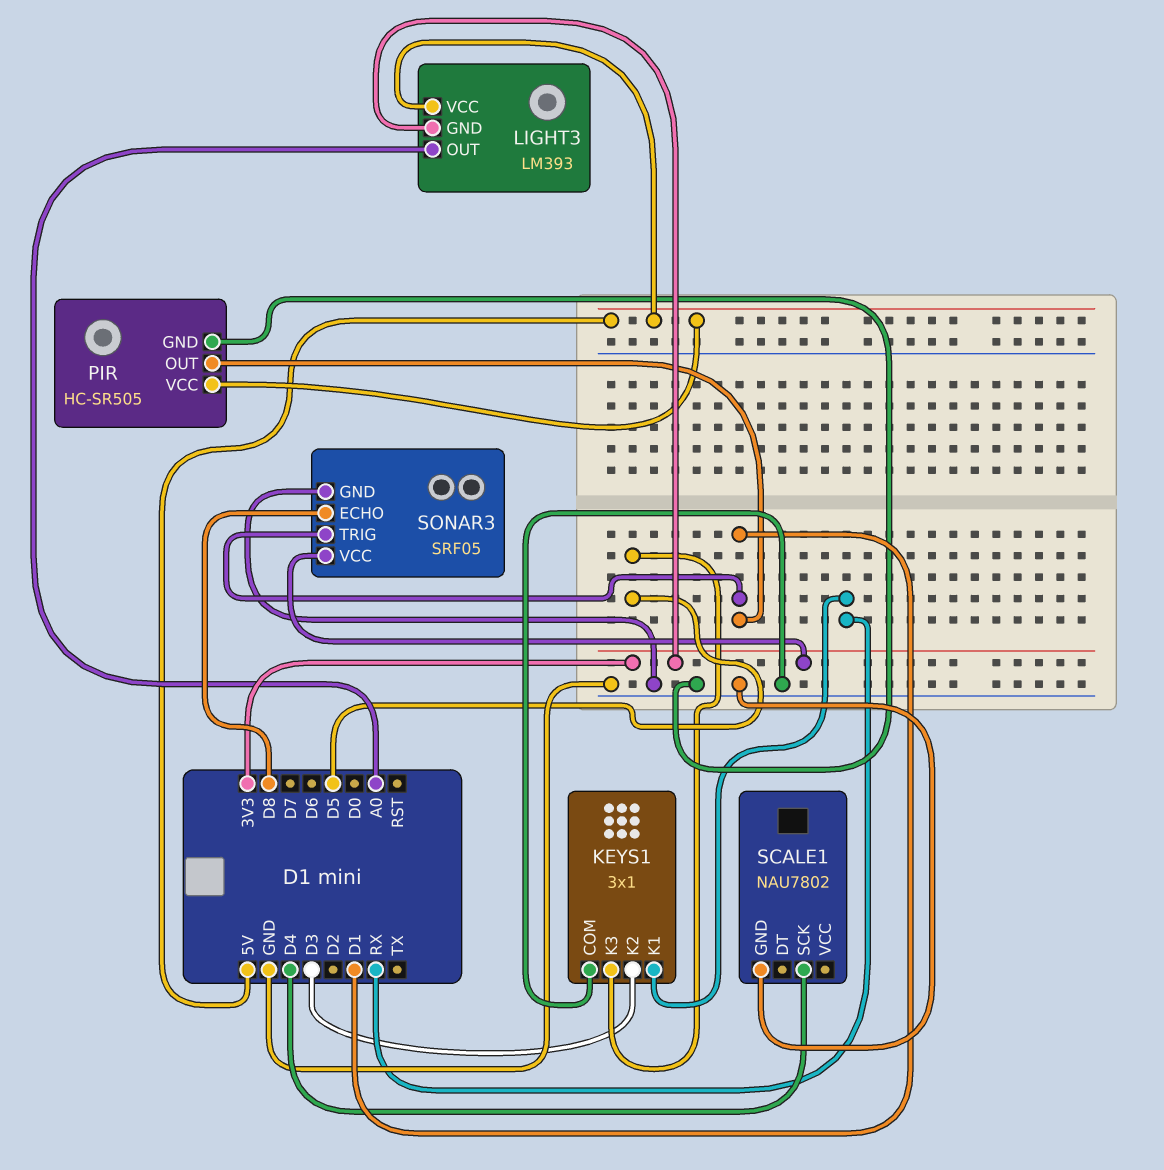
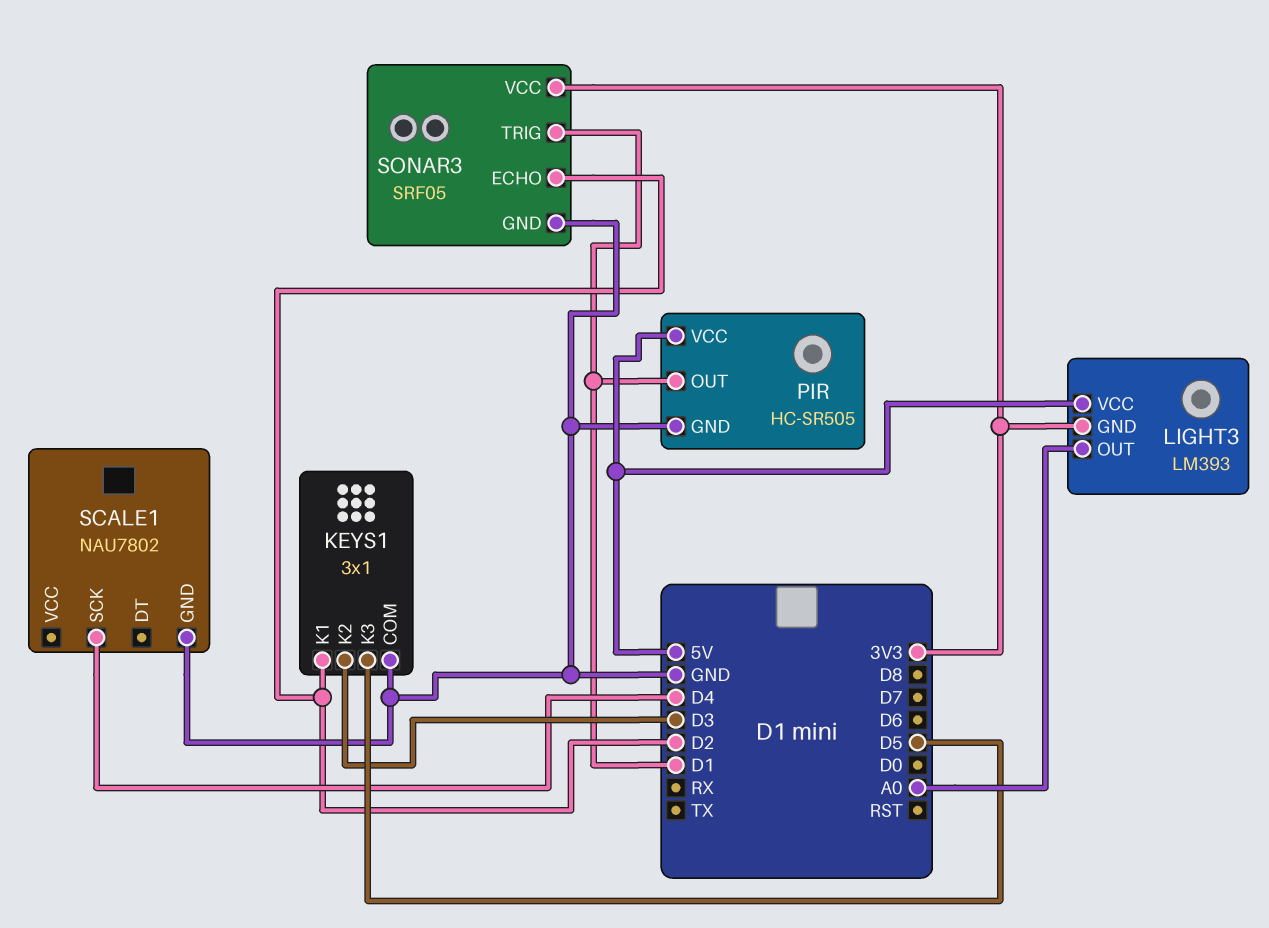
KEYS1 pin K1: RX -> D2
SONAR3 pin ECHO: D8 -> D2

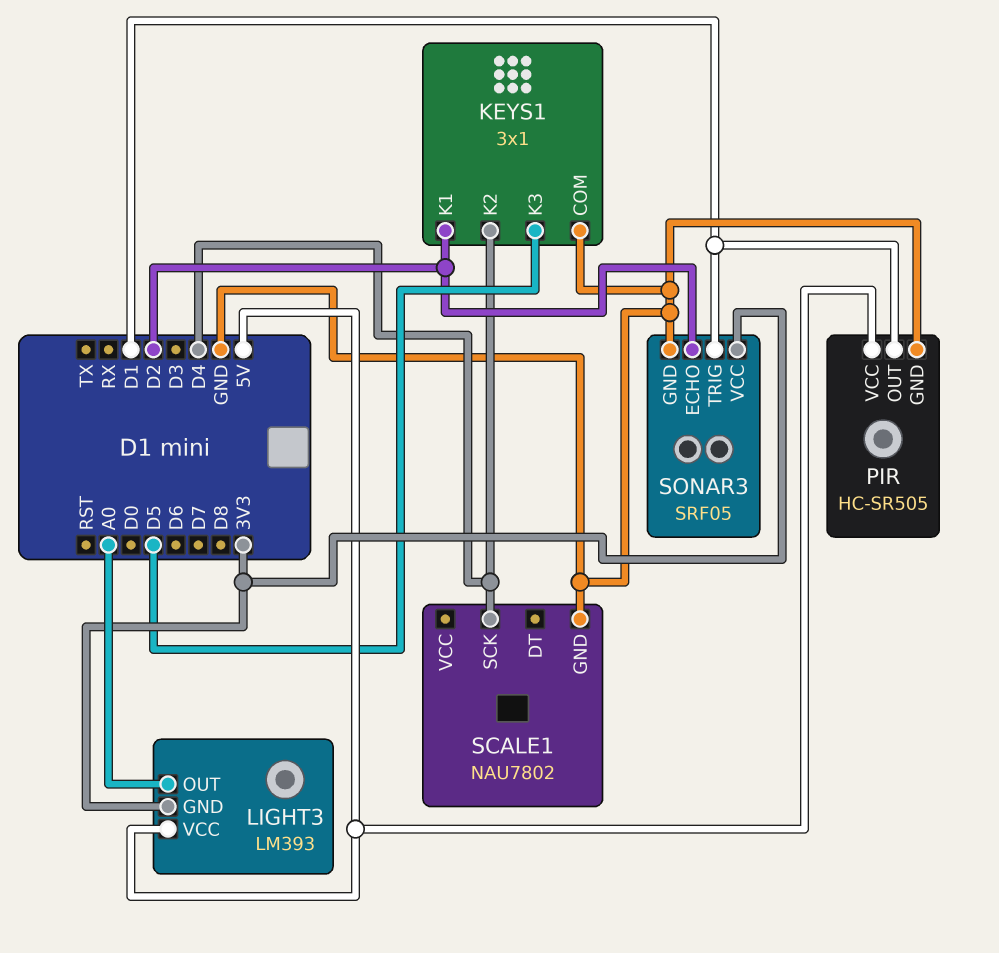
KEYS1 pin K2: D3 -> D4

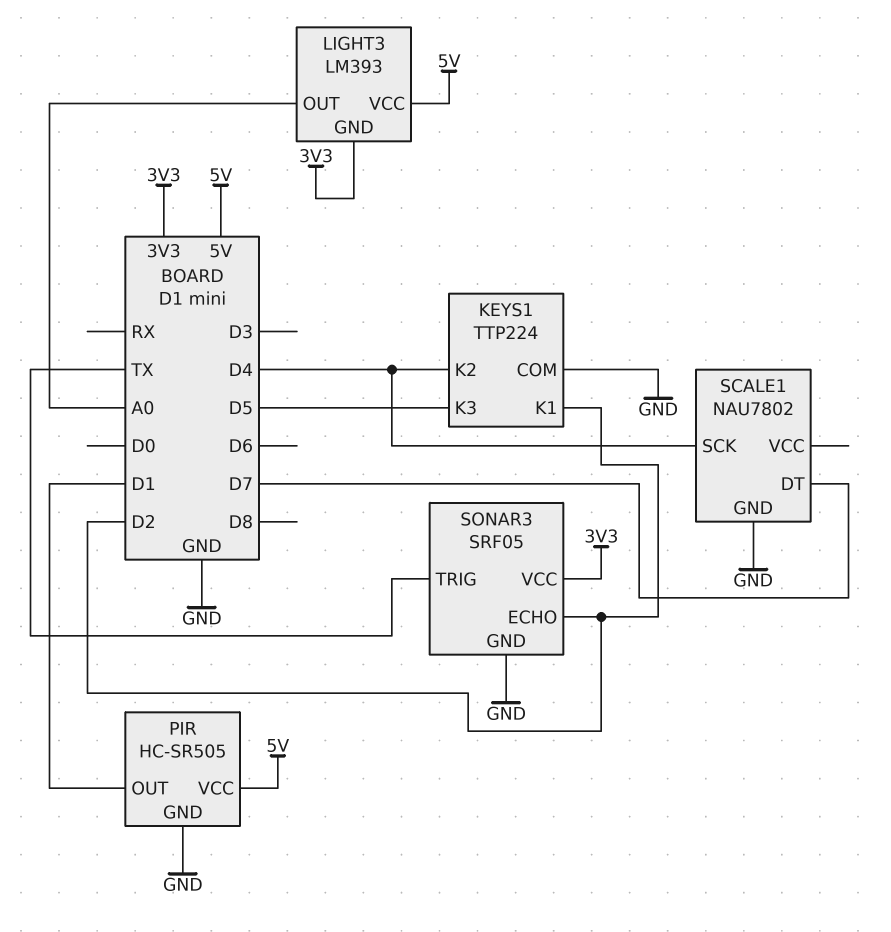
KEYS1: 3x1 -> TTP224
SCALE1 pin DT: none -> D7
SONAR3 pin TRIG: D1 -> TX

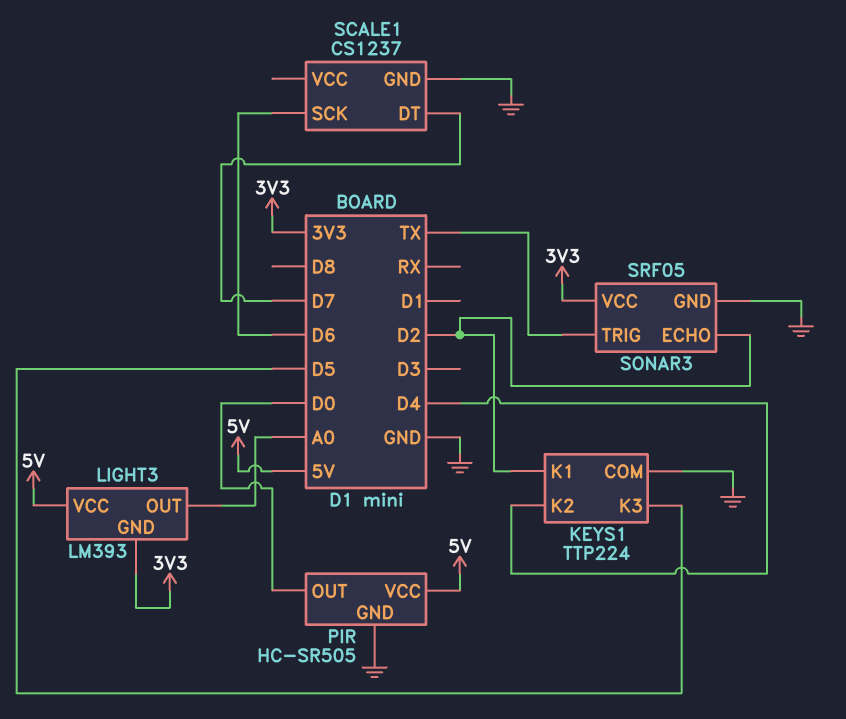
PIR pin OUT: D1 -> D0
SCALE1: NAU7802 -> CS1237
SCALE1 pin SCK: D4 -> D6

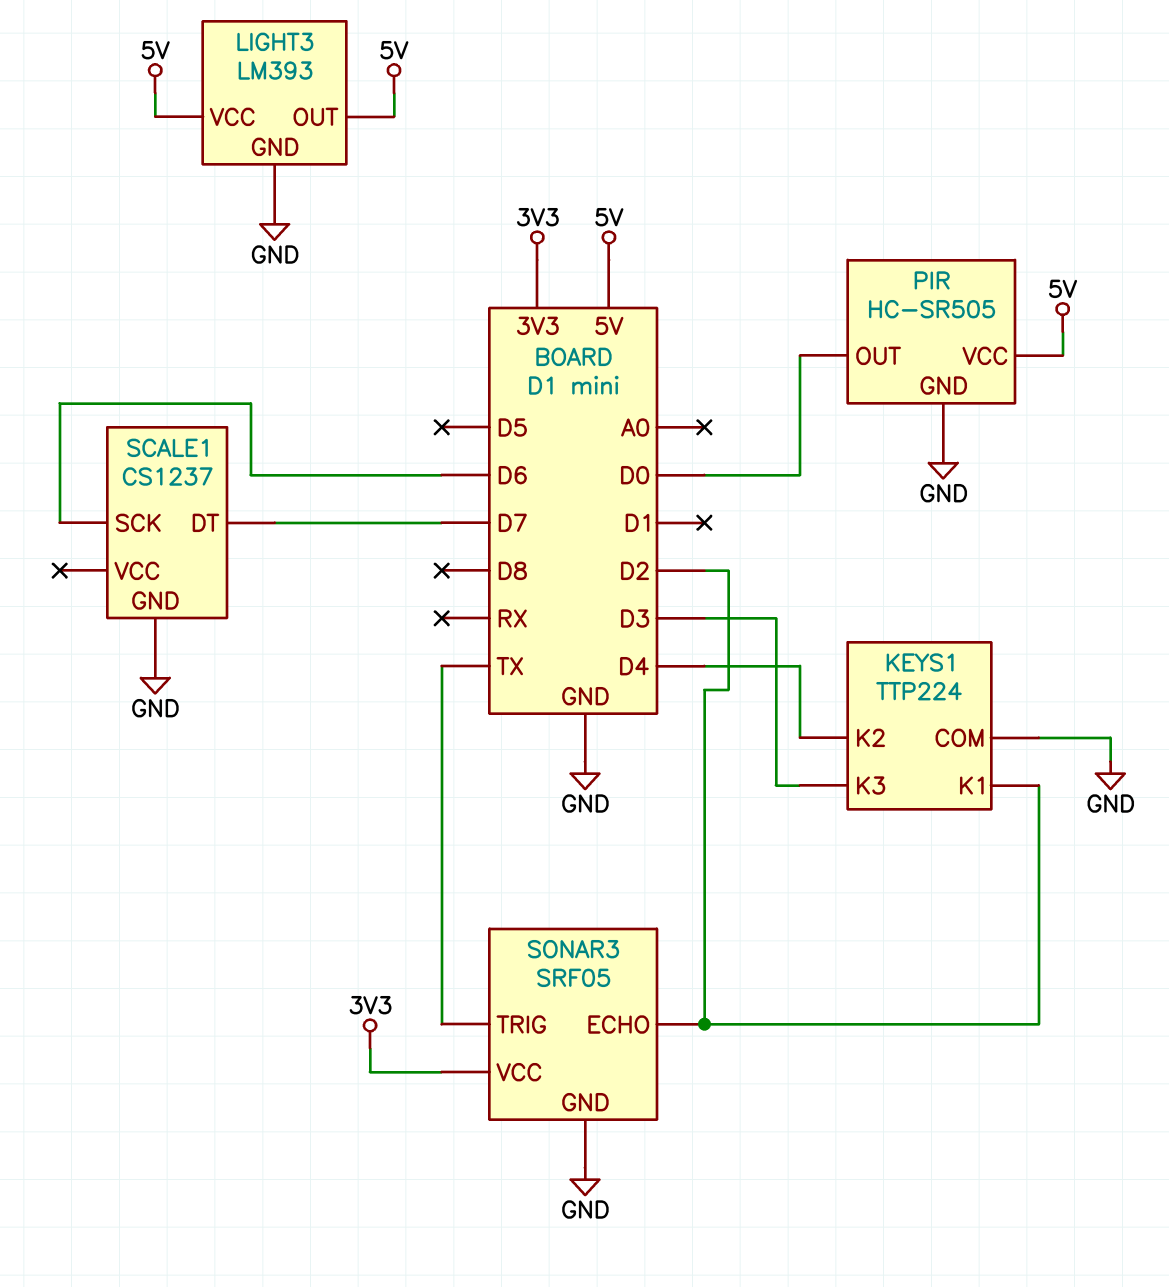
KEYS1 pin K3: D5 -> D3
LIGHT3 pin GND: 3V3 -> GND
LIGHT3 pin OUT: A0 -> 5V

